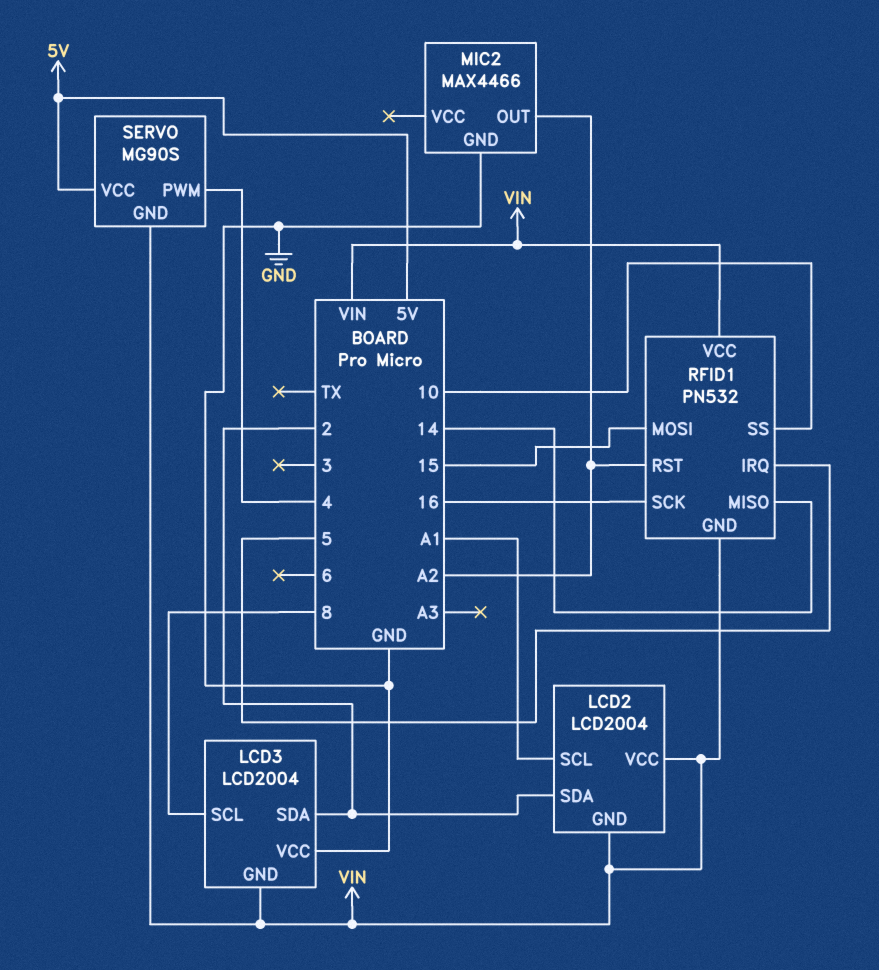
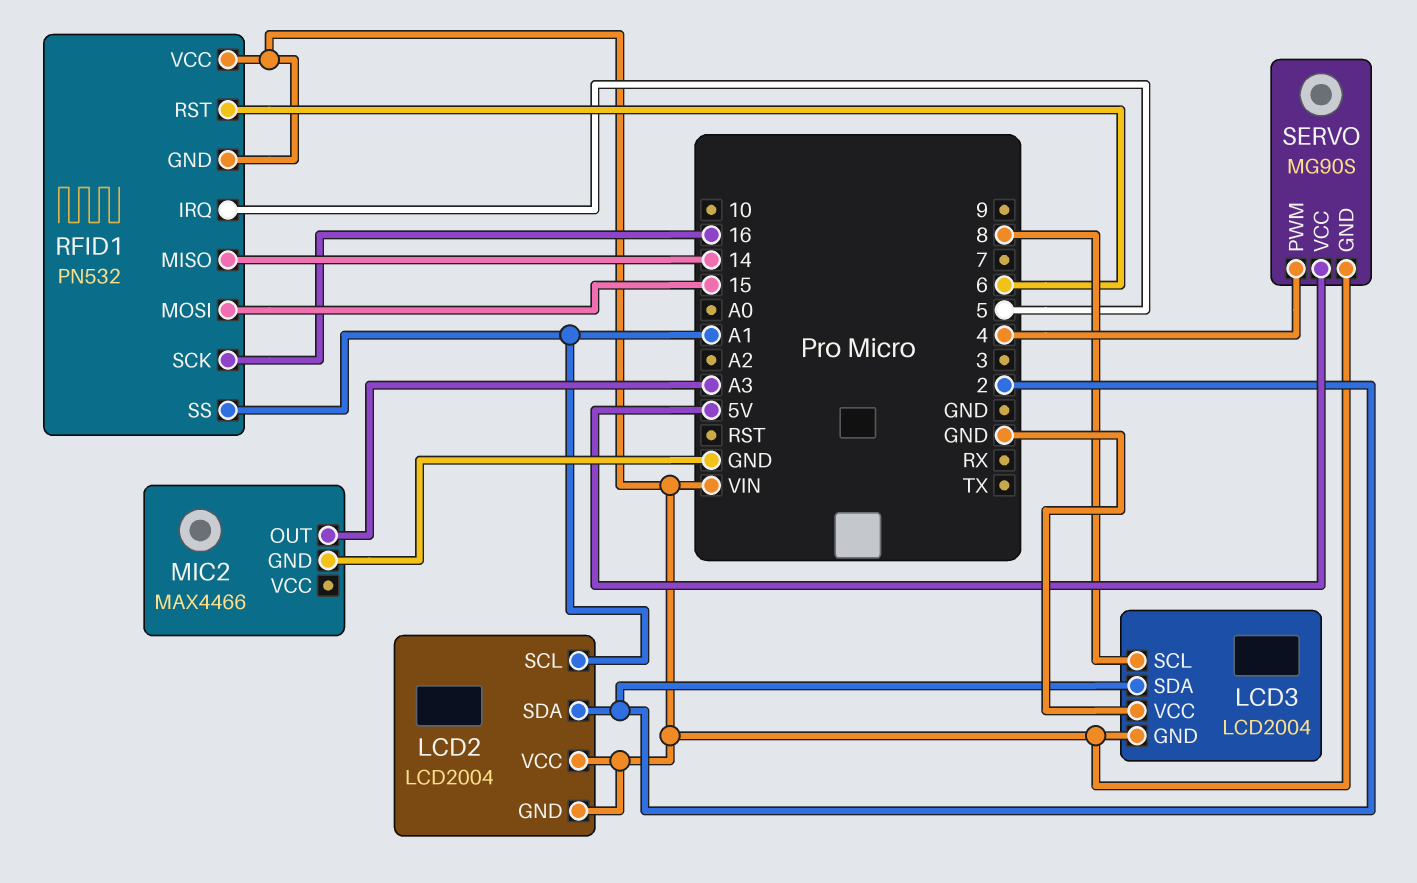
MIC2 pin OUT: A2 -> A3
RFID1 pin RST: A2 -> 6
RFID1 pin SS: 10 -> A1

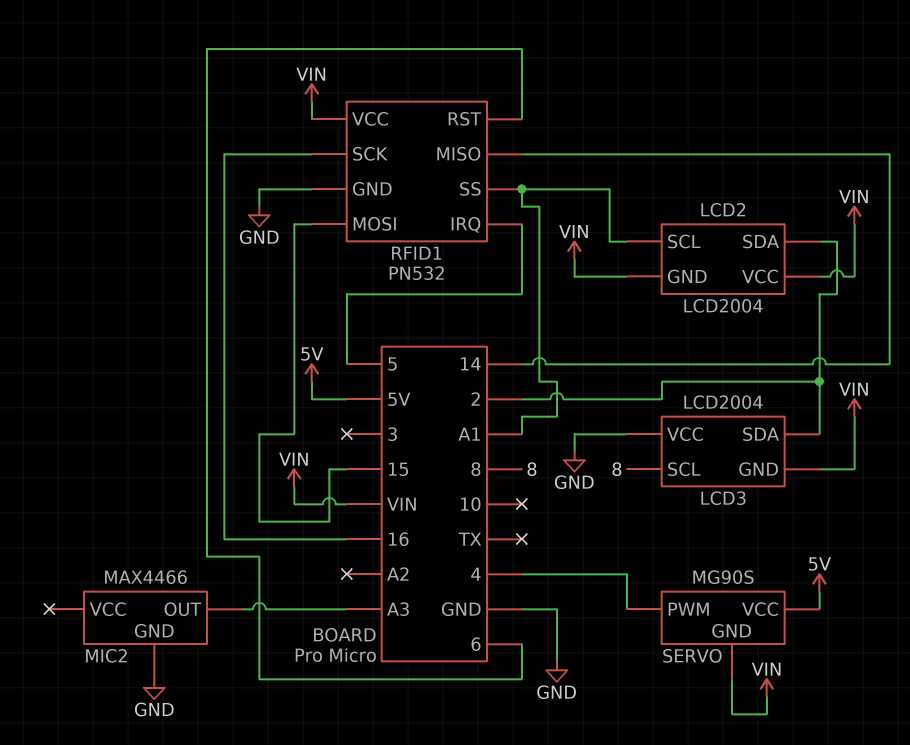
RFID1 pin GND: VIN -> GND

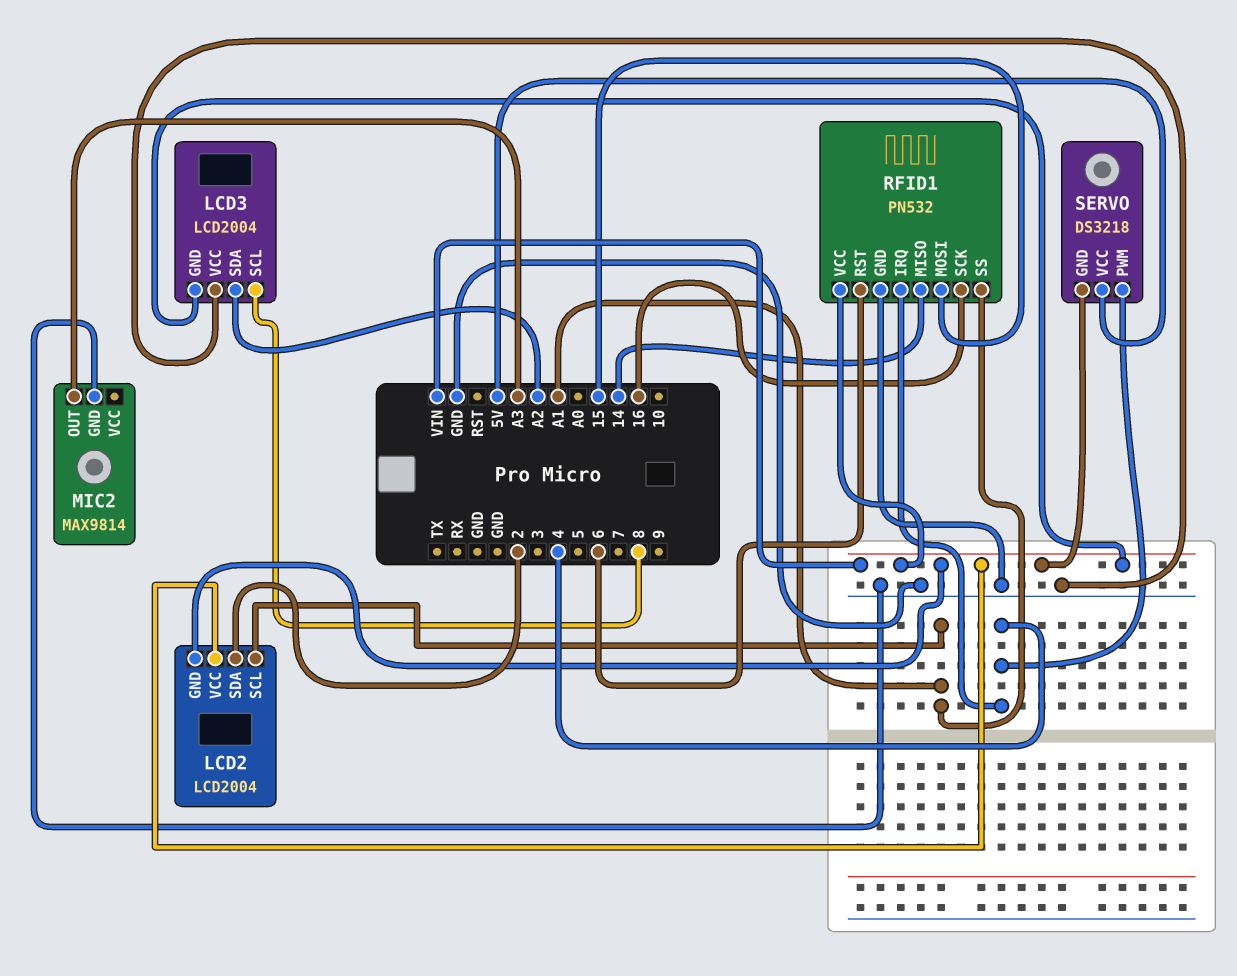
LCD3 pin SDA: 2 -> A2
MIC2: MAX4466 -> MAX9814
RFID1 pin IRQ: 5 -> 4
SERVO: MG90S -> DS3218

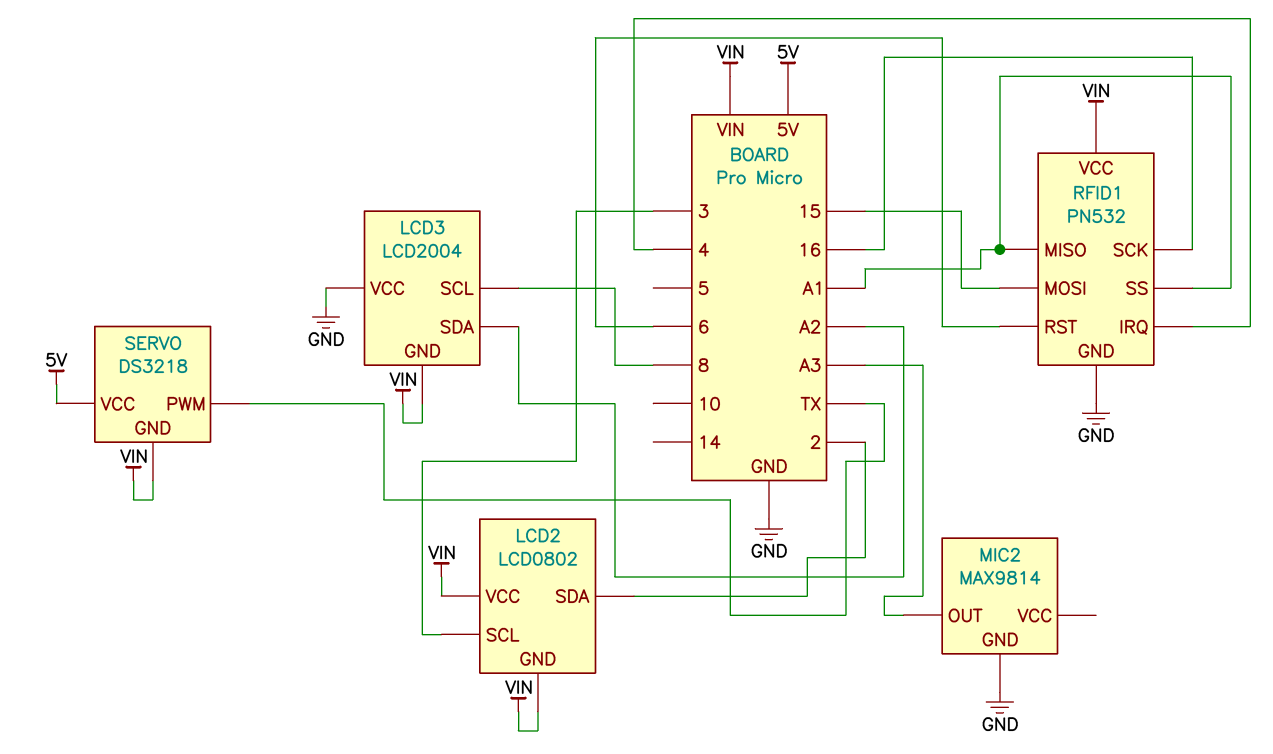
LCD2: LCD2004 -> LCD0802
LCD2 pin SCL: A1 -> 3
RFID1 pin MISO: 14 -> A1
SERVO pin PWM: 4 -> TX

